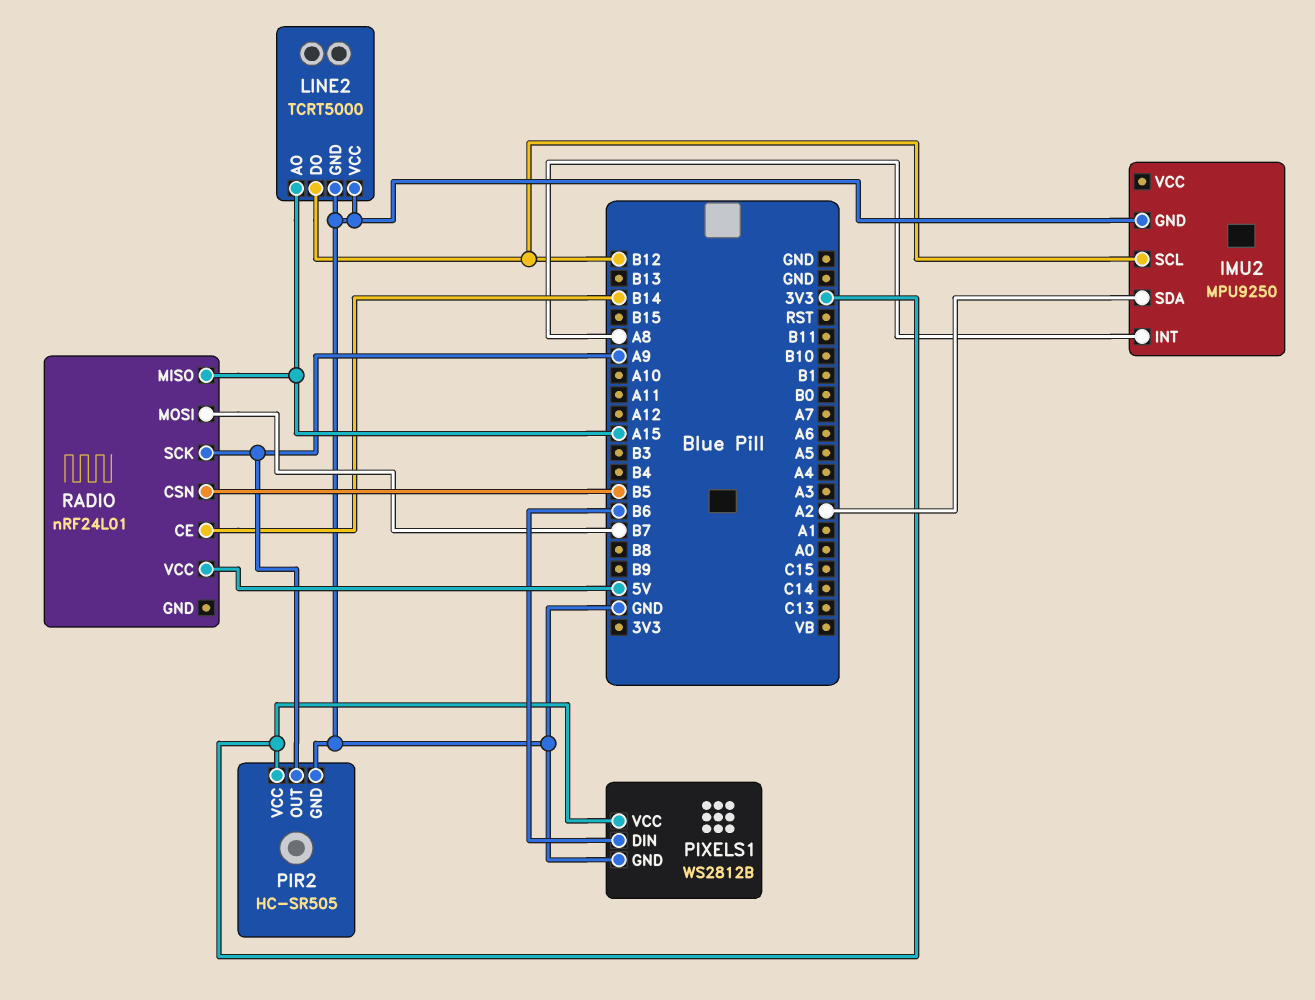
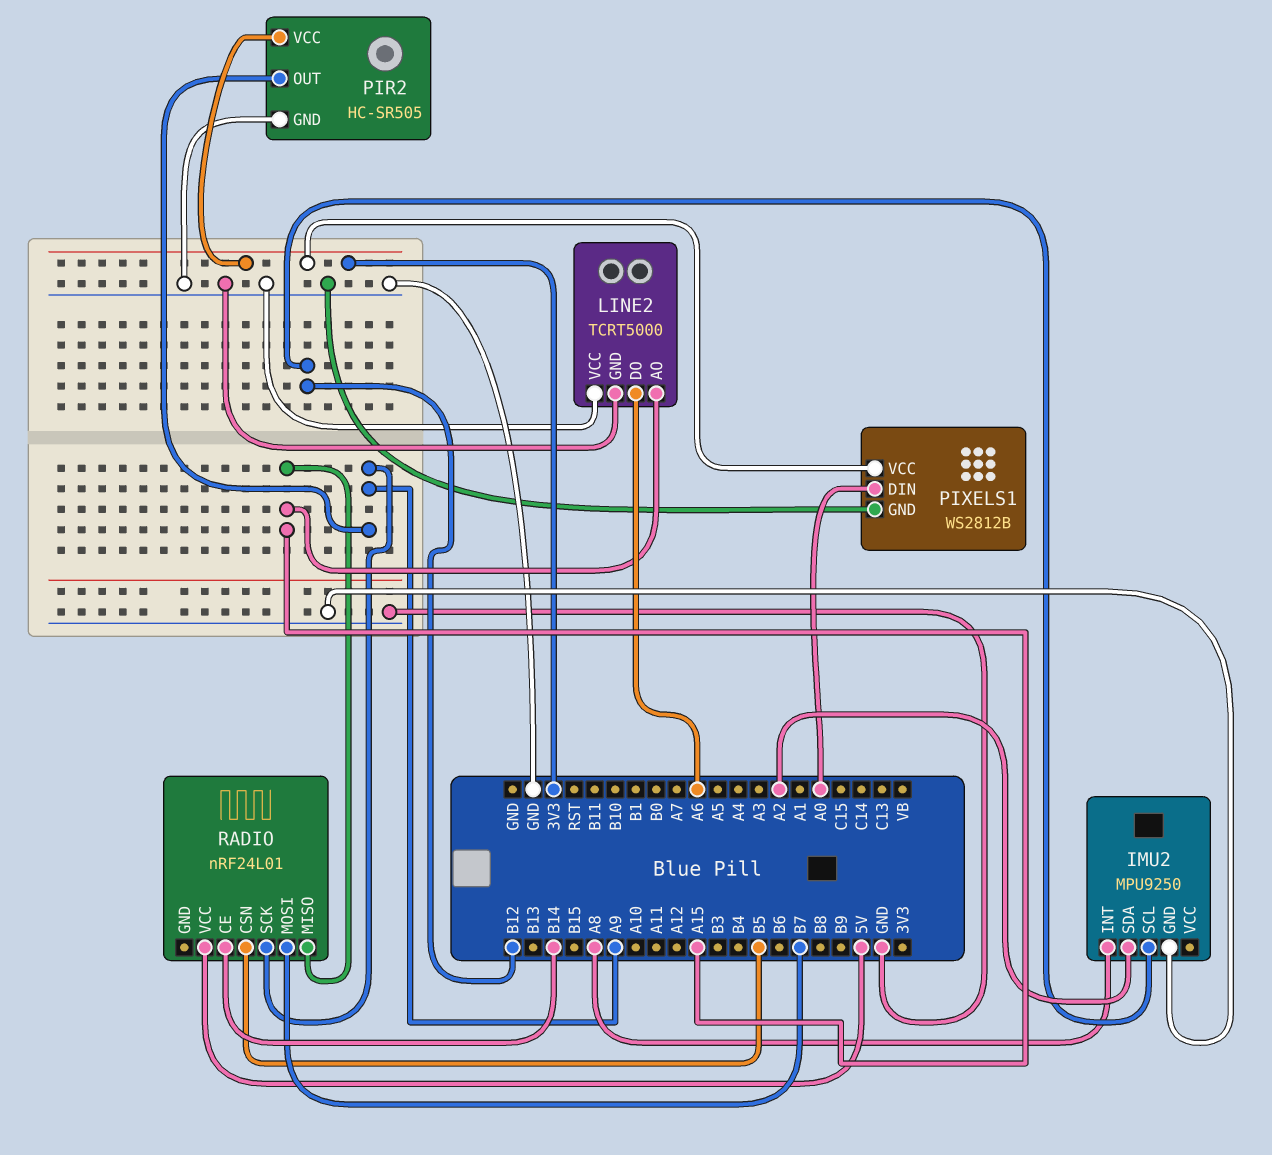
LINE2 pin DO: B12 -> A6
PIXELS1 pin DIN: B6 -> A0

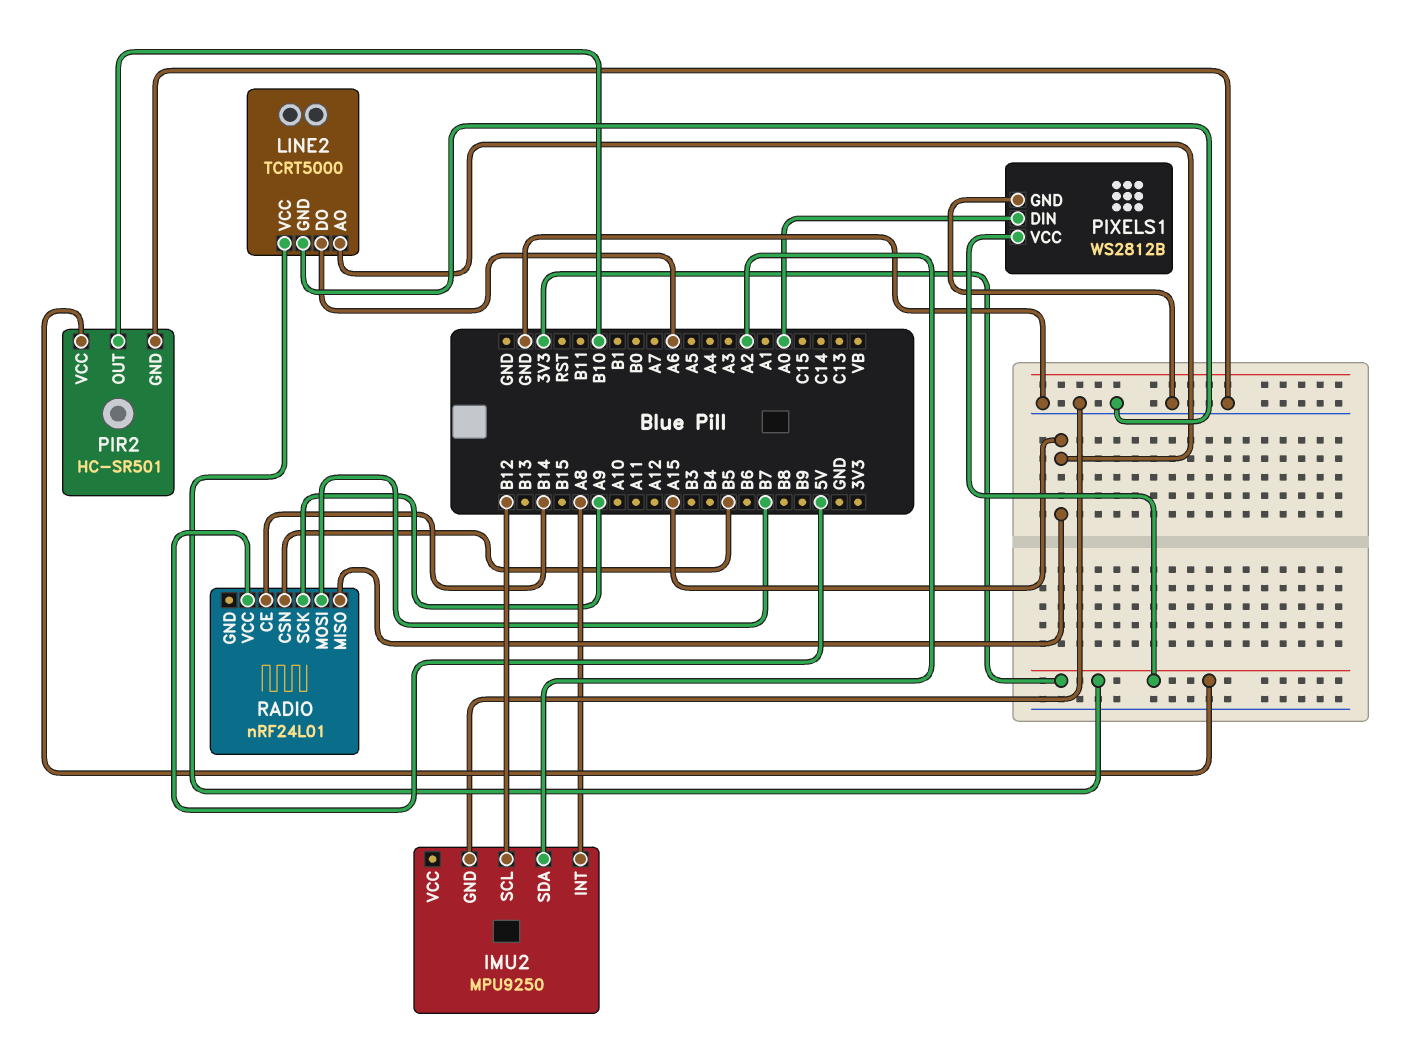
LINE2 pin VCC: GND -> 3V3
PIR2: HC-SR505 -> HC-SR501
PIR2 pin OUT: A9 -> B10

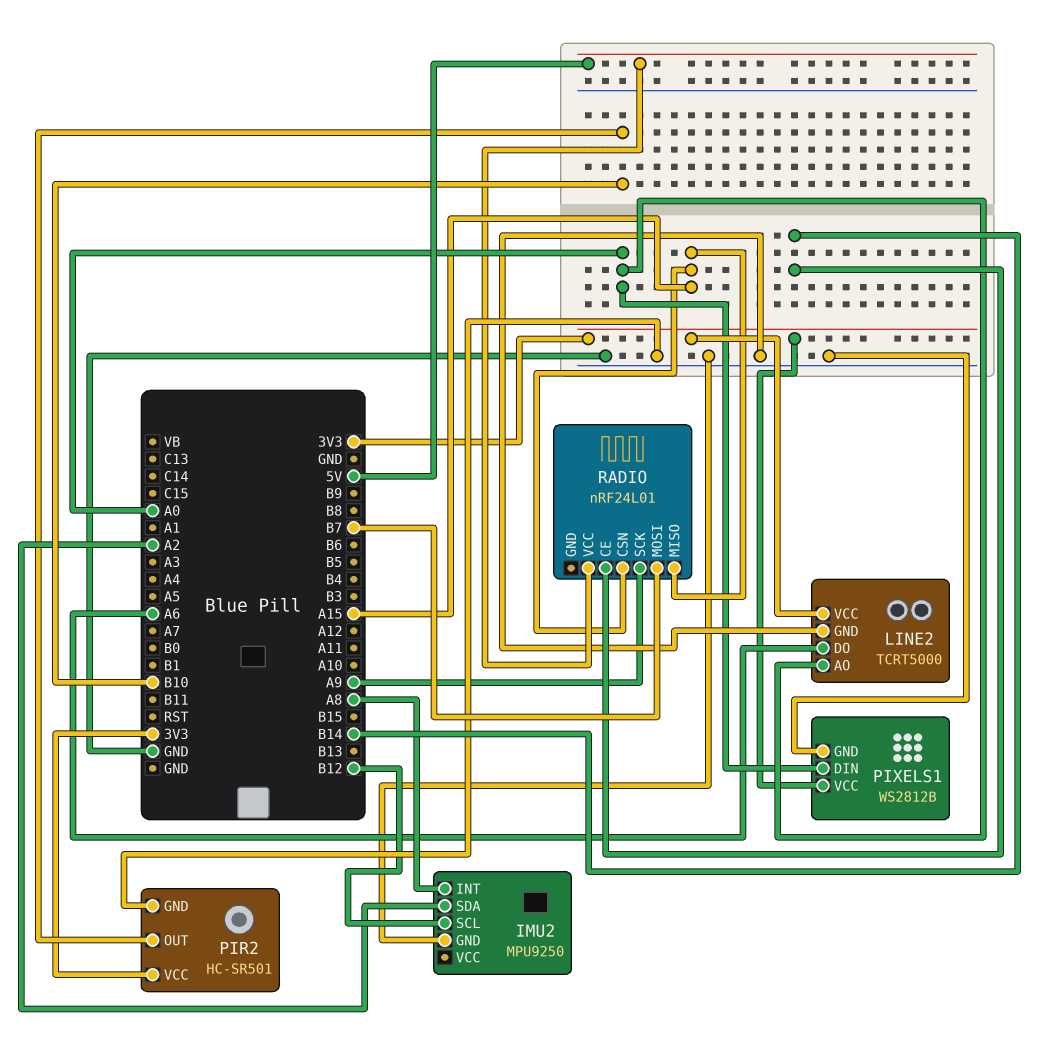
LINE2 pin AO: A15 -> A0
RADIO pin CSN: B5 -> A15

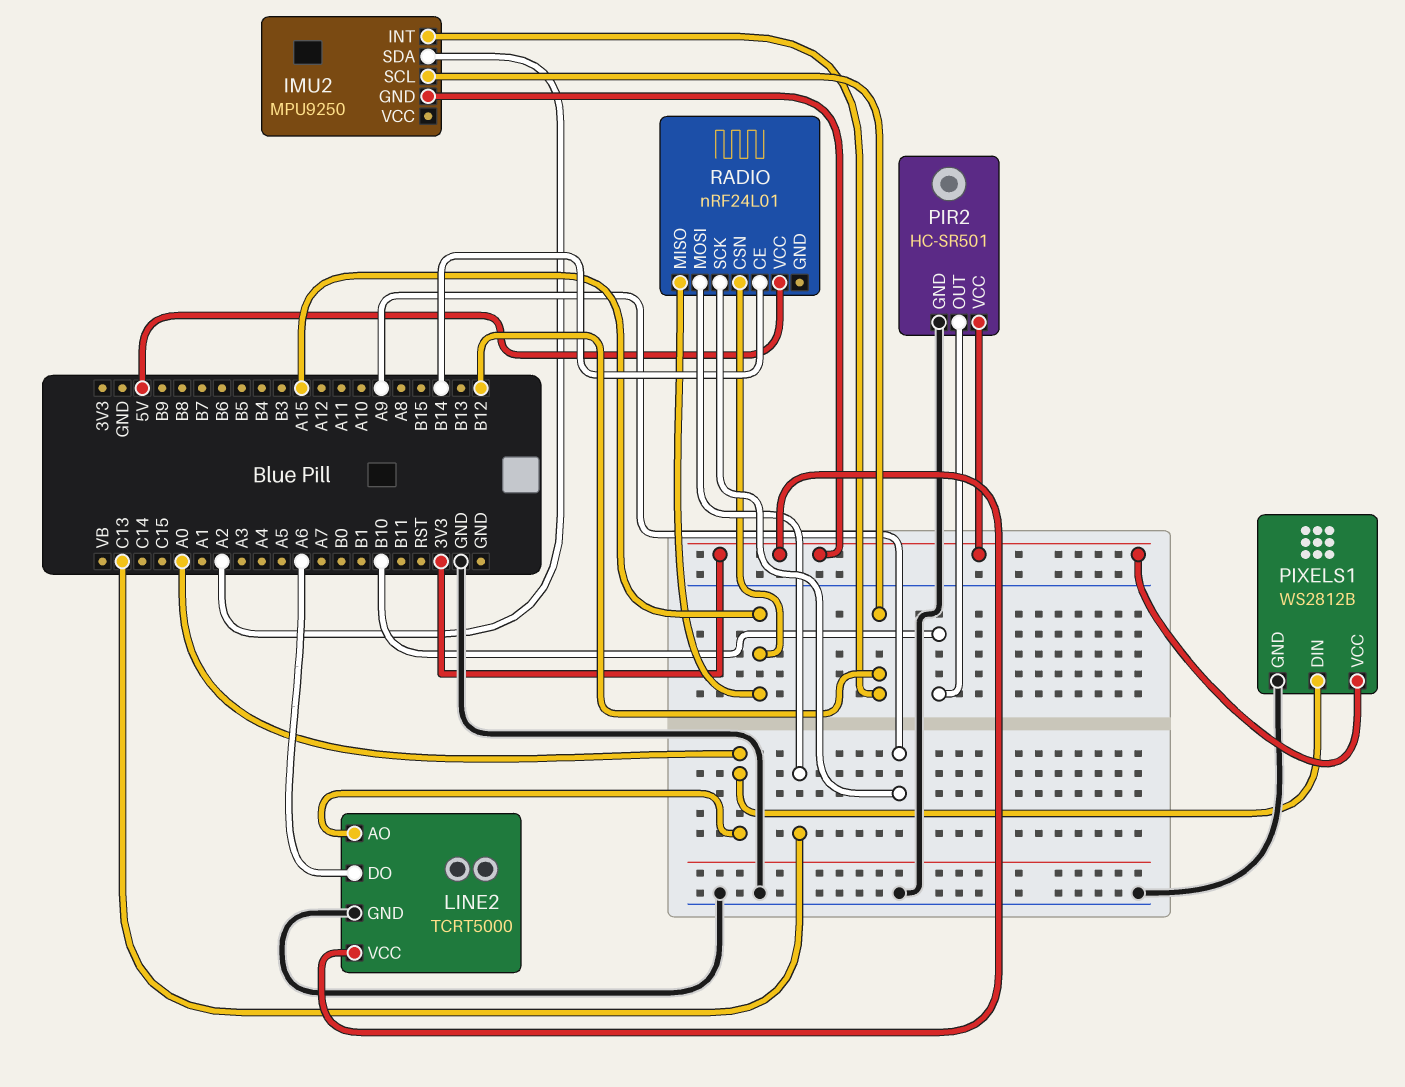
IMU2 pin GND: GND -> 3V3
IMU2 pin INT: A8 -> B12
RADIO pin MOSI: B7 -> C13

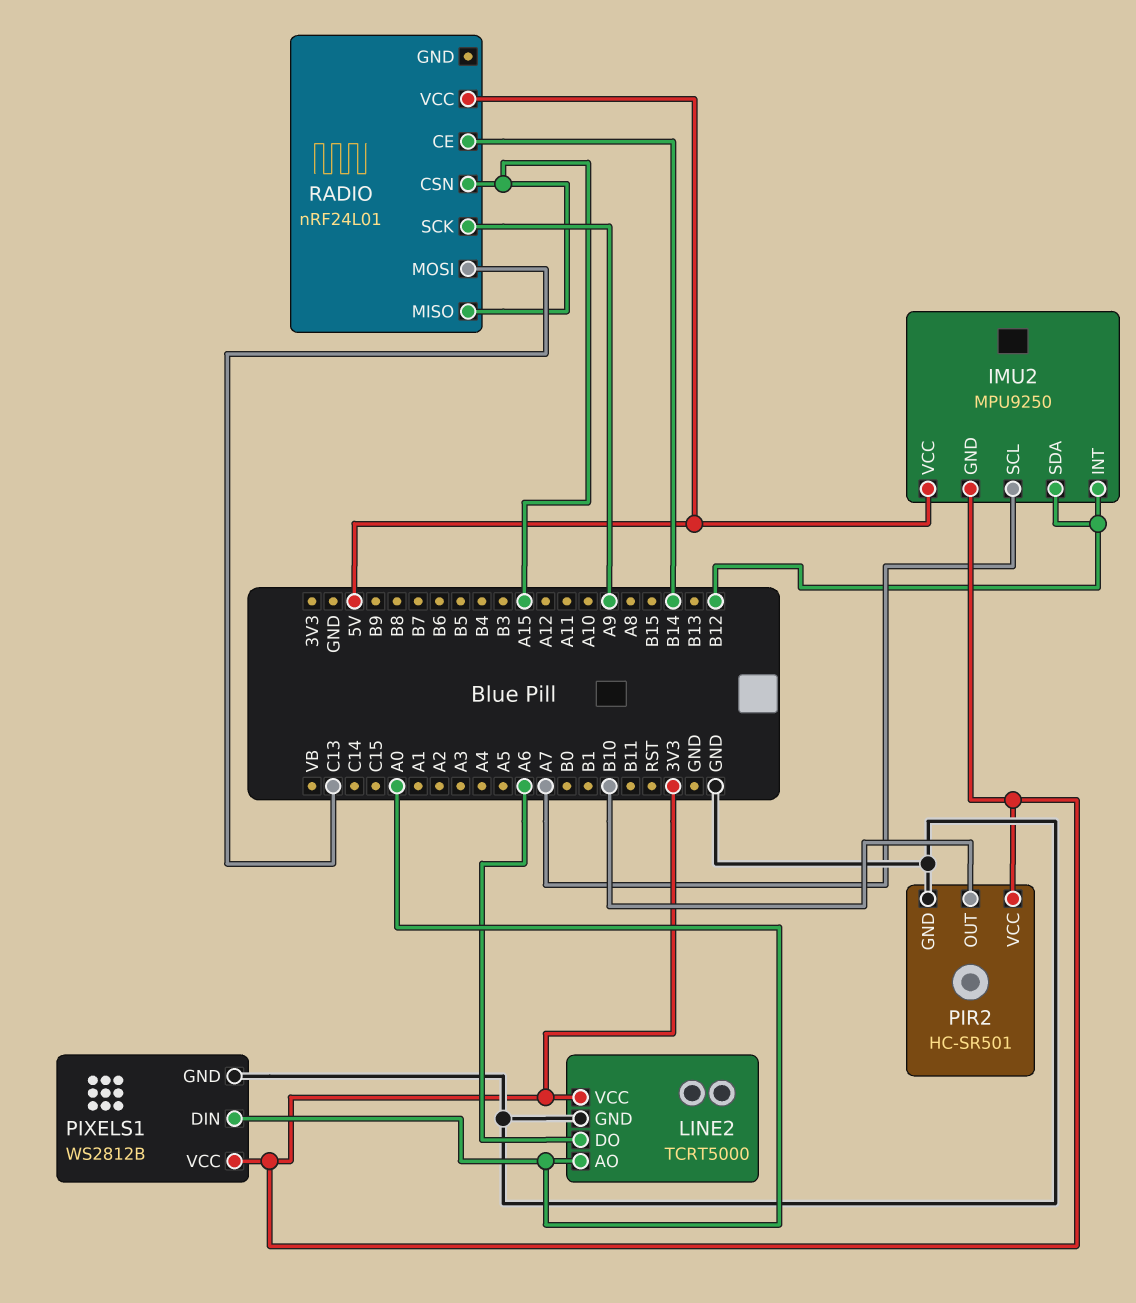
IMU2 pin SCL: B12 -> A7
IMU2 pin SDA: A2 -> B12
IMU2 pin VCC: none -> 5V

